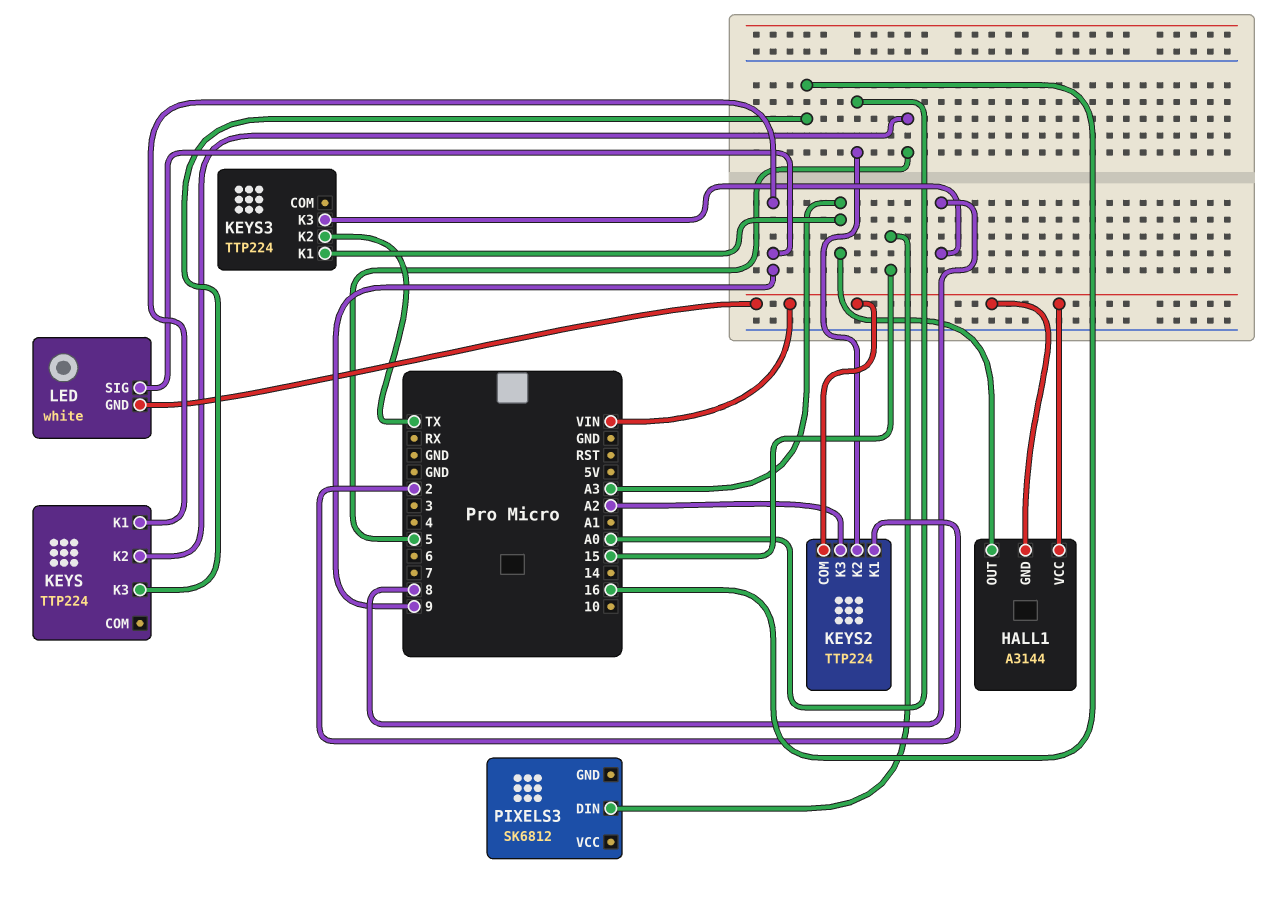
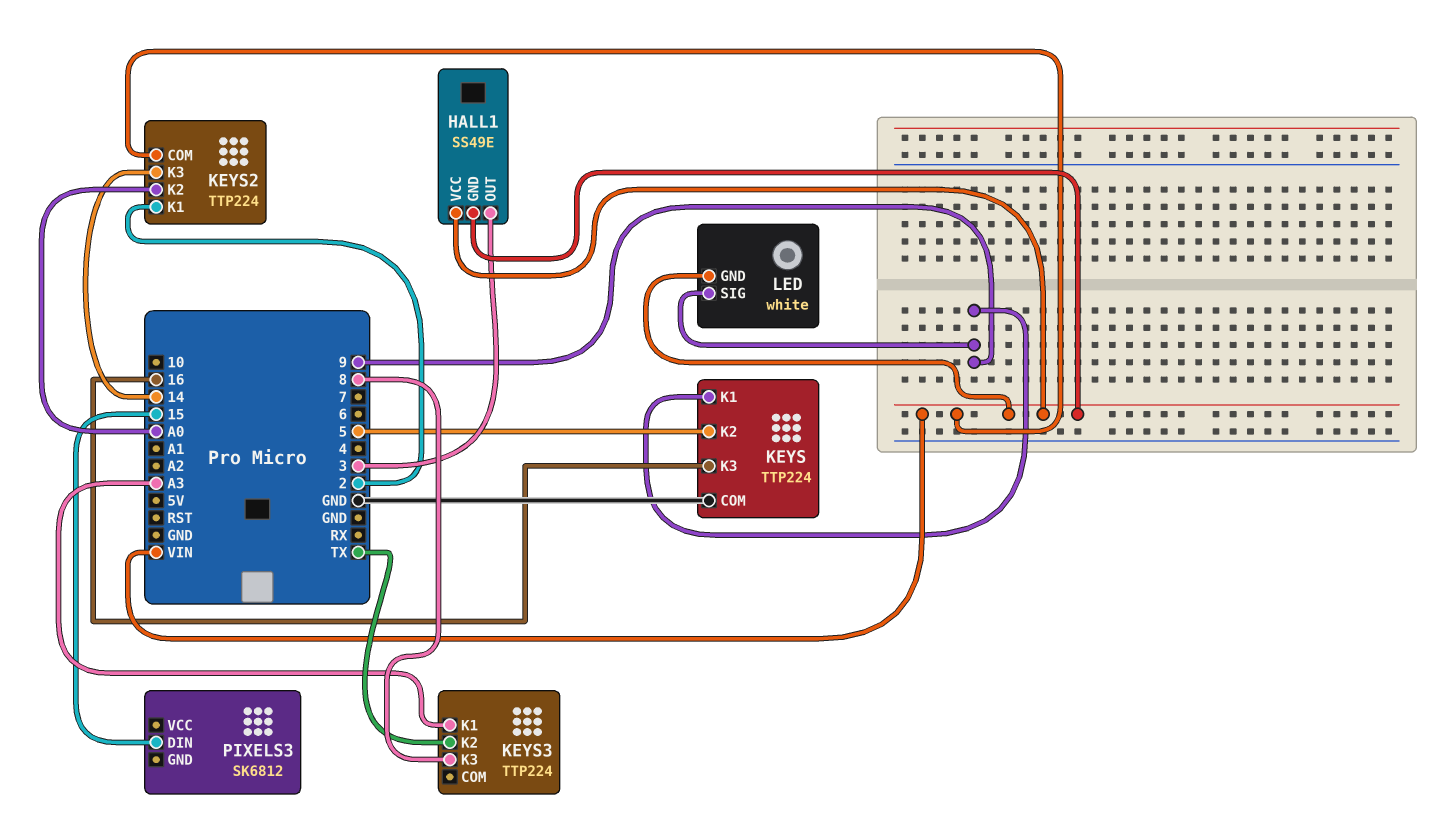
HALL1: A3144 -> SS49E
HALL1 pin OUT: A3 -> 3
KEYS pin COM: none -> GND
KEYS2 pin K3: A2 -> 14

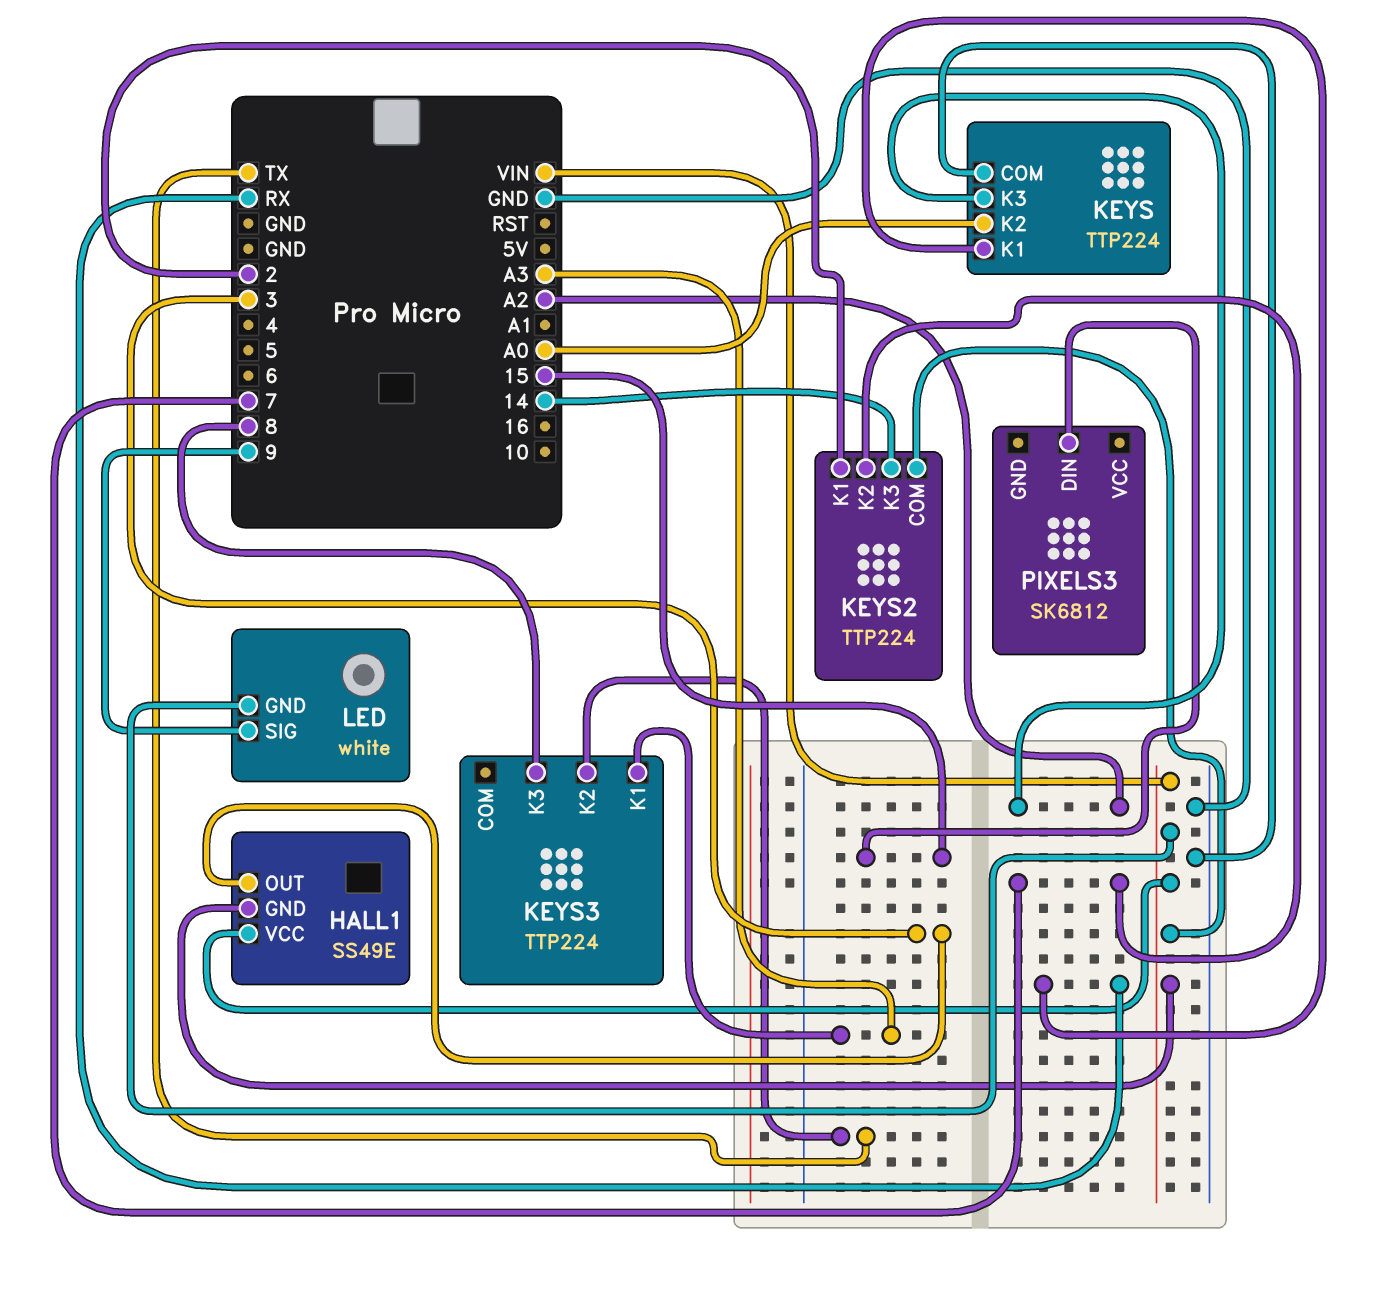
KEYS pin K1: 9 -> RX
KEYS pin K2: 5 -> A0
KEYS pin K3: 16 -> A2
KEYS2 pin K2: A0 -> 7

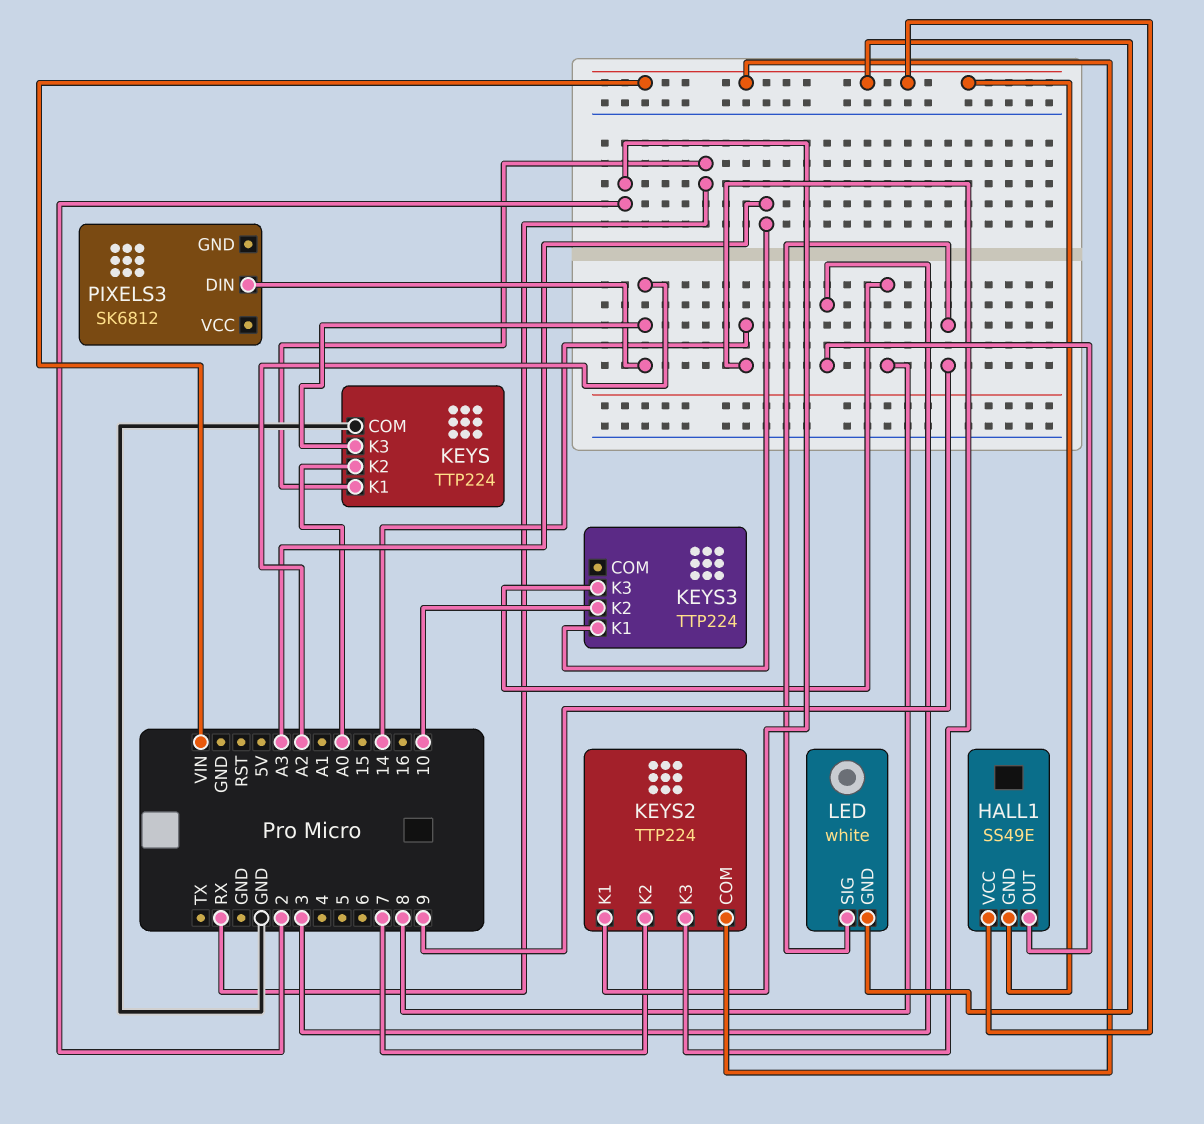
KEYS3 pin K2: TX -> 10
PIXELS3 pin DIN: 15 -> A2

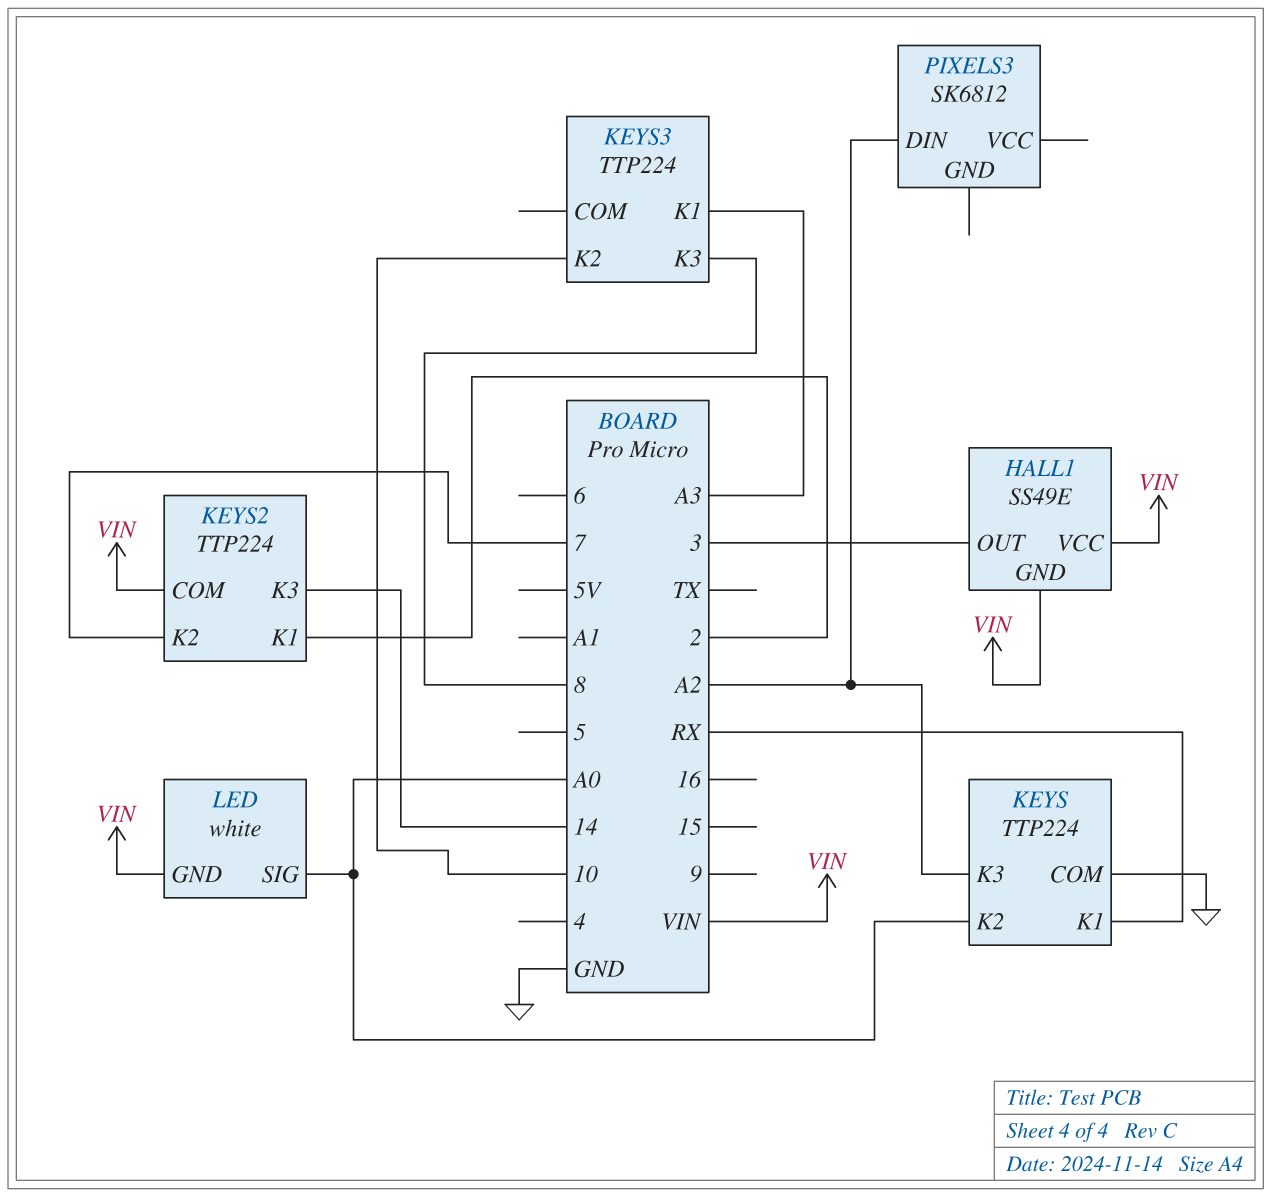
LED pin SIG: 9 -> A0

